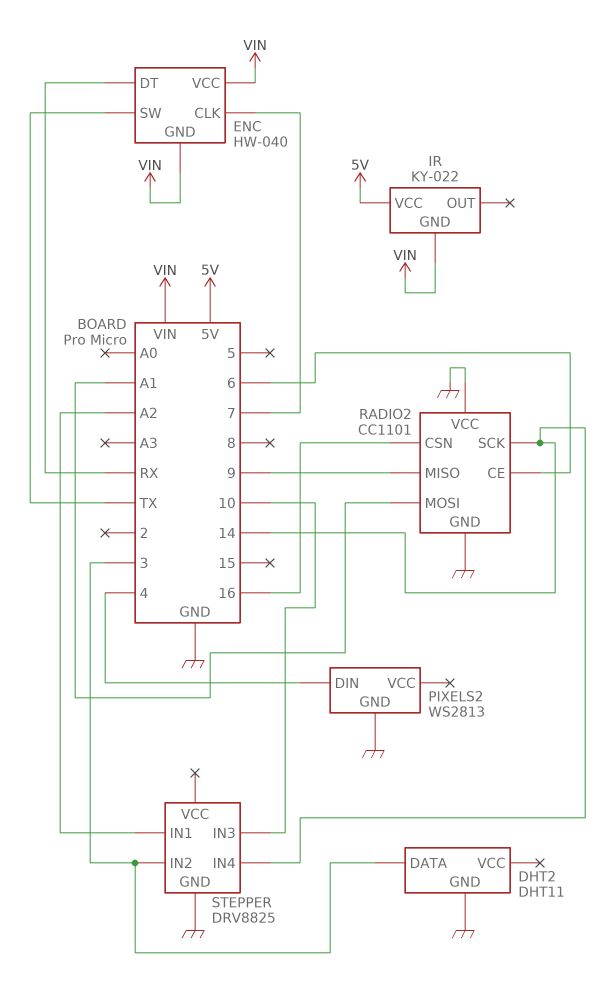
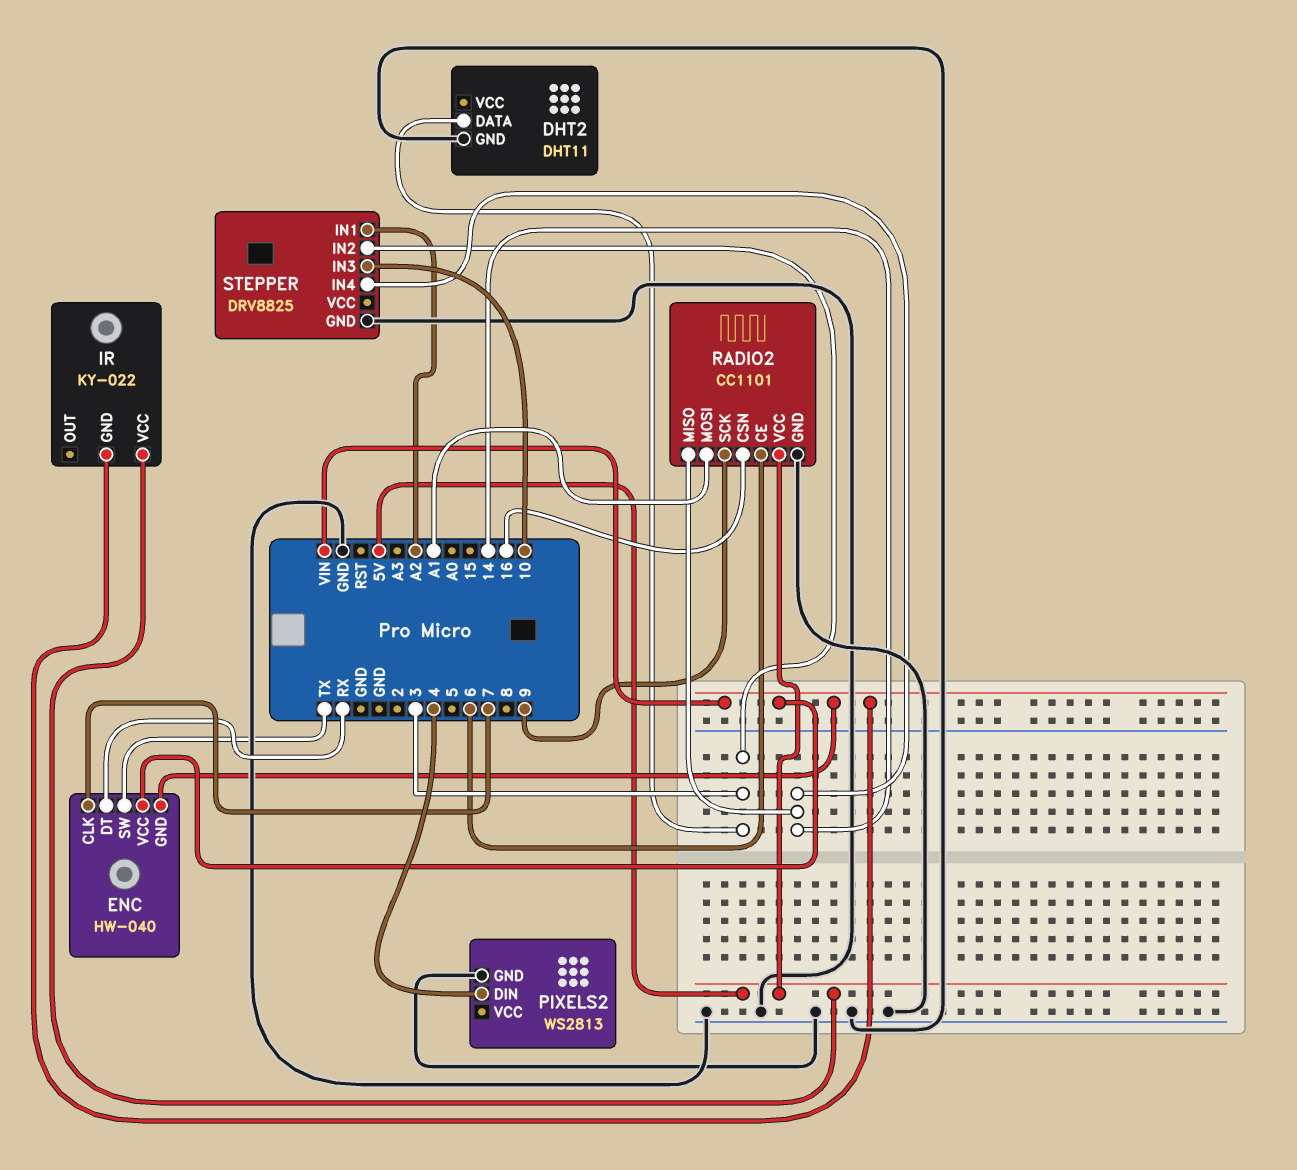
RADIO2 pin MISO: 9 -> 14
RADIO2 pin SCK: 14 -> 9
RADIO2 pin VCC: GND -> 5V

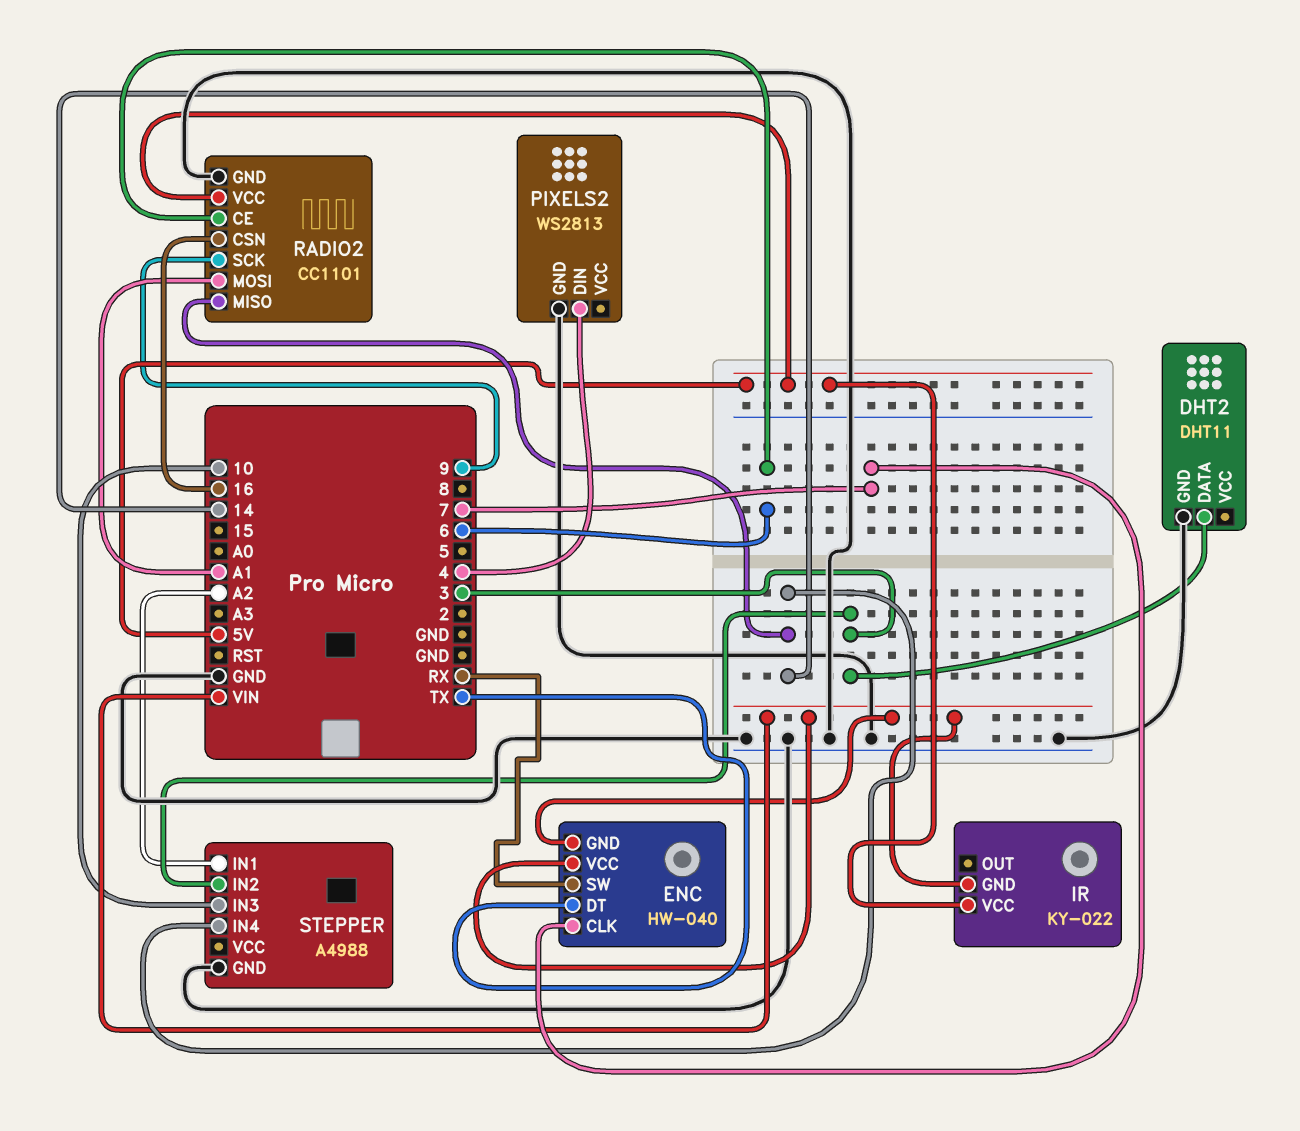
ENC pin DT: RX -> TX
ENC pin SW: TX -> RX
STEPPER: DRV8825 -> A4988

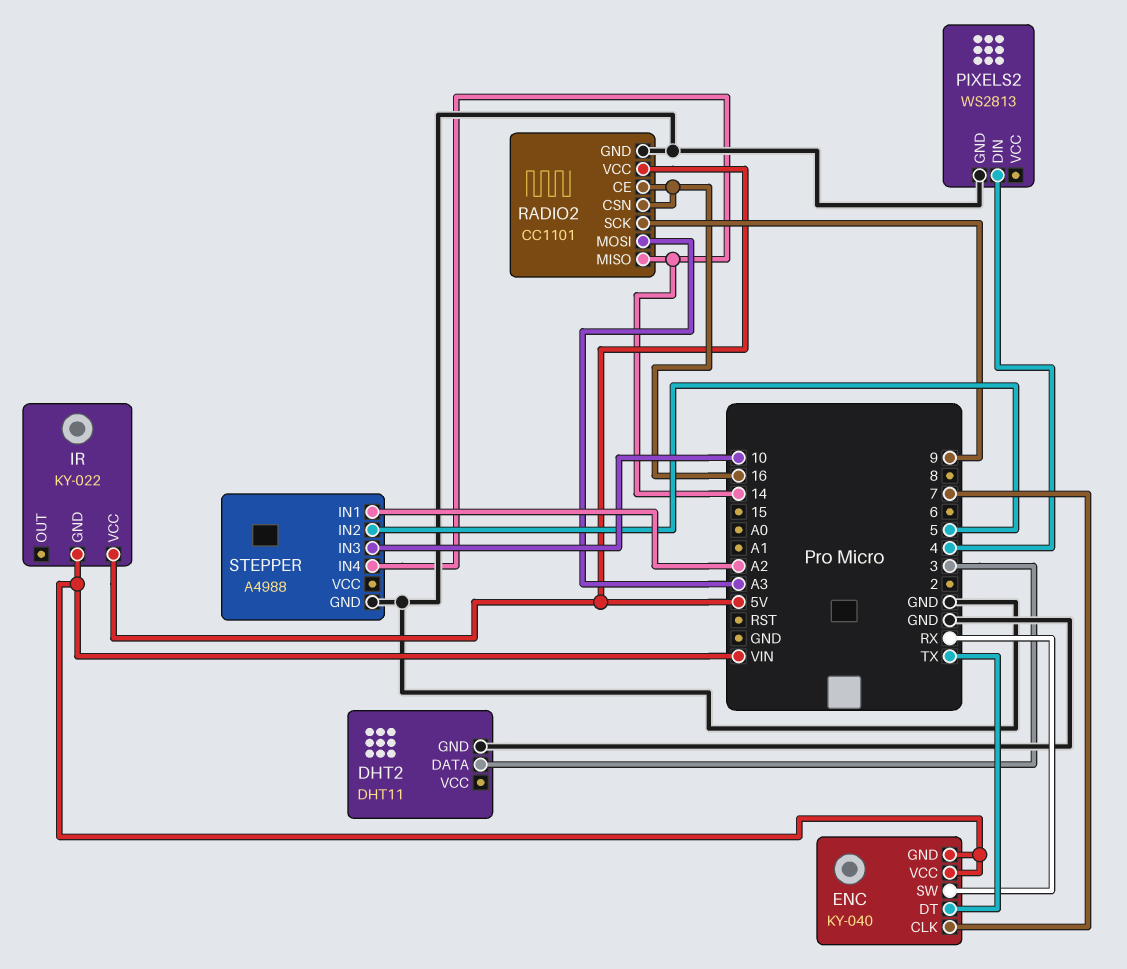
ENC: HW-040 -> KY-040
RADIO2 pin CE: 6 -> 16
RADIO2 pin MOSI: A1 -> A3
STEPPER pin IN2: 3 -> 5

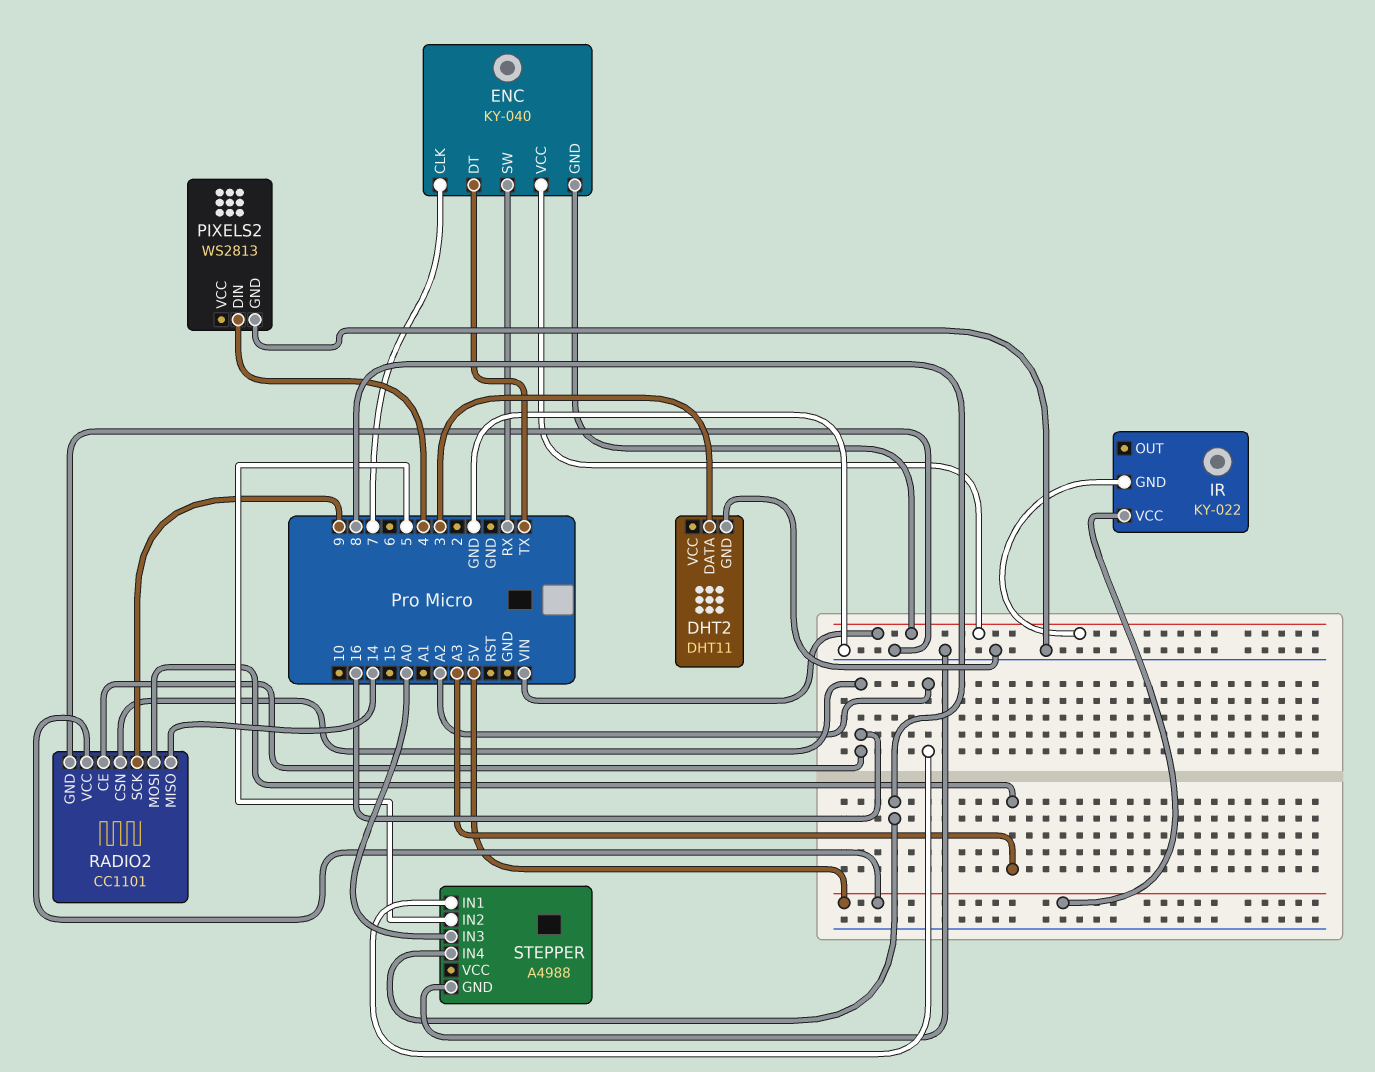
STEPPER pin IN3: 10 -> A0
STEPPER pin IN4: 14 -> 8

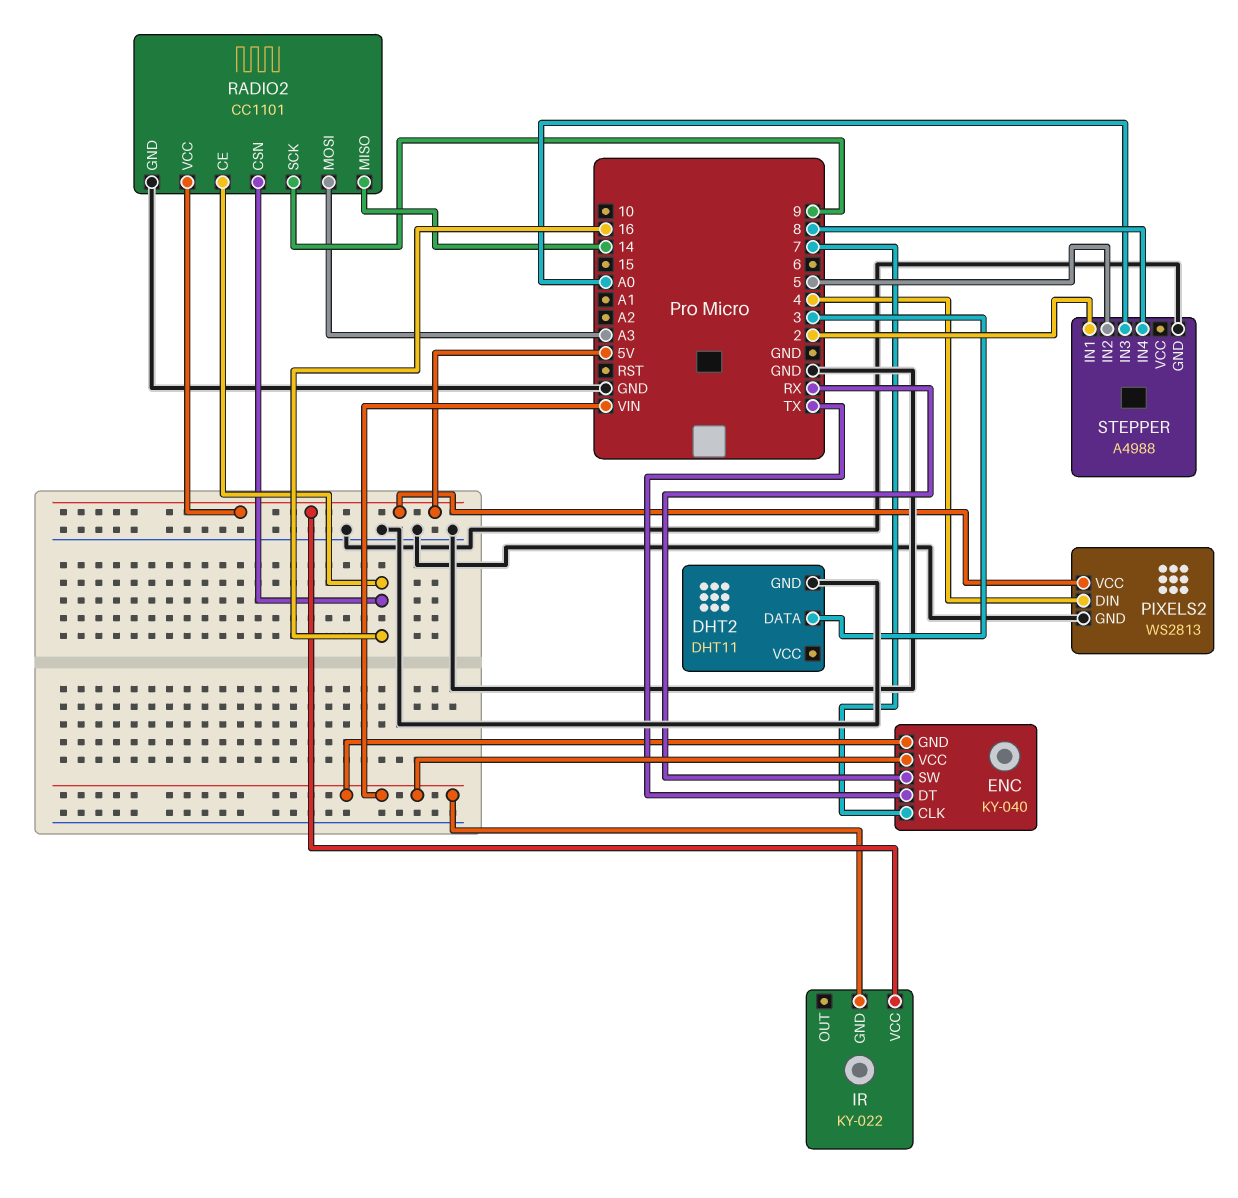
PIXELS2 pin VCC: none -> 5V
STEPPER pin IN1: A2 -> 2

